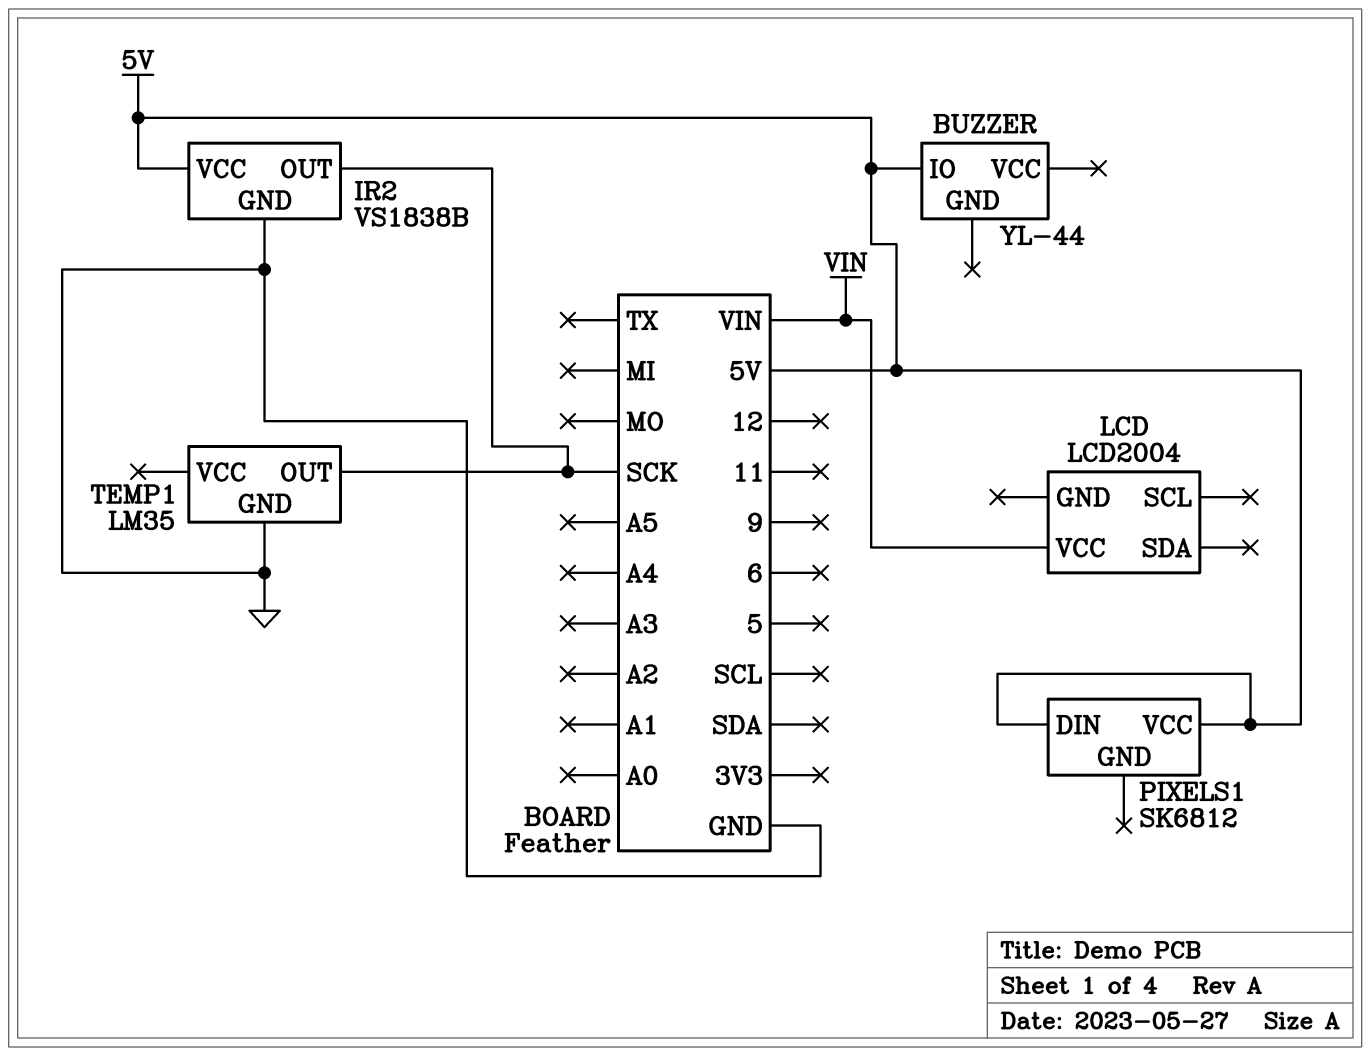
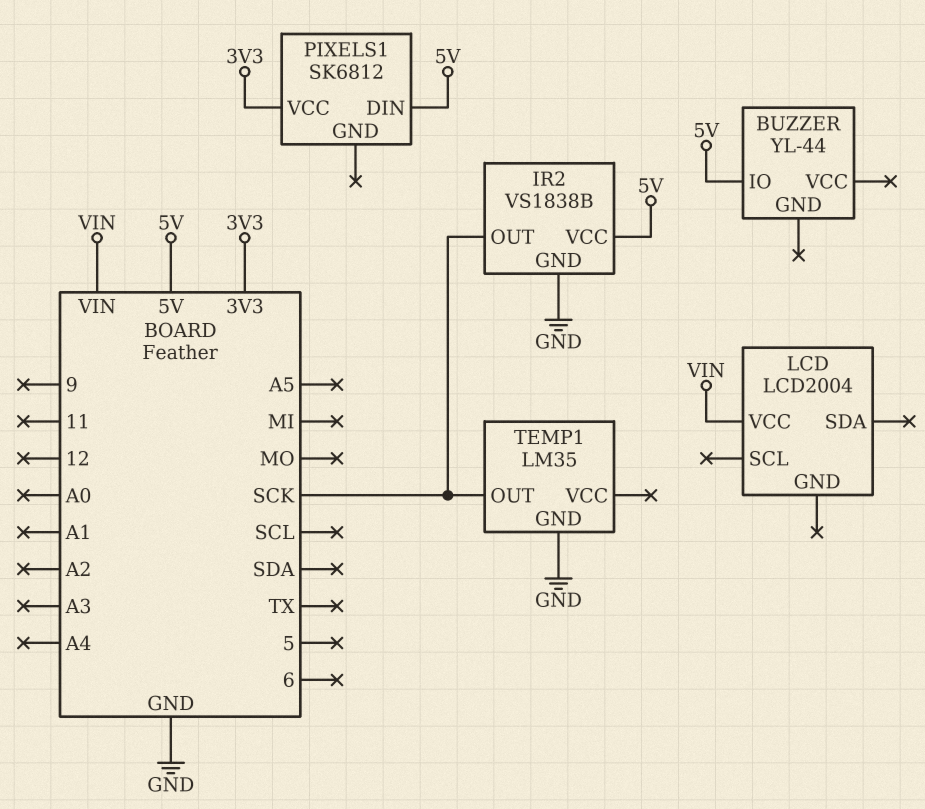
PIXELS1 pin VCC: 5V -> 3V3

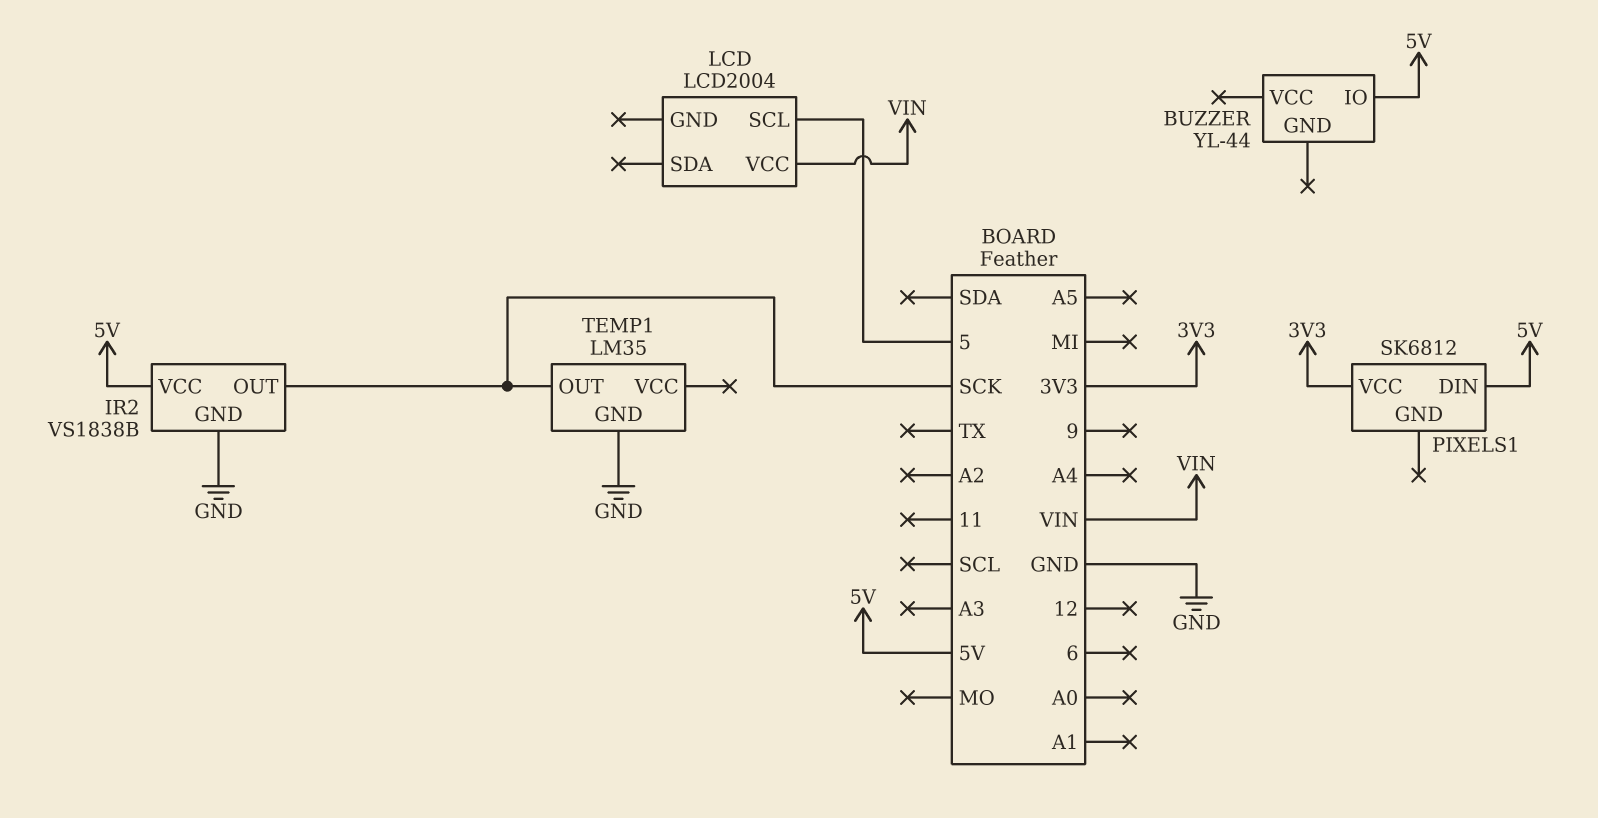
LCD pin SCL: none -> 5

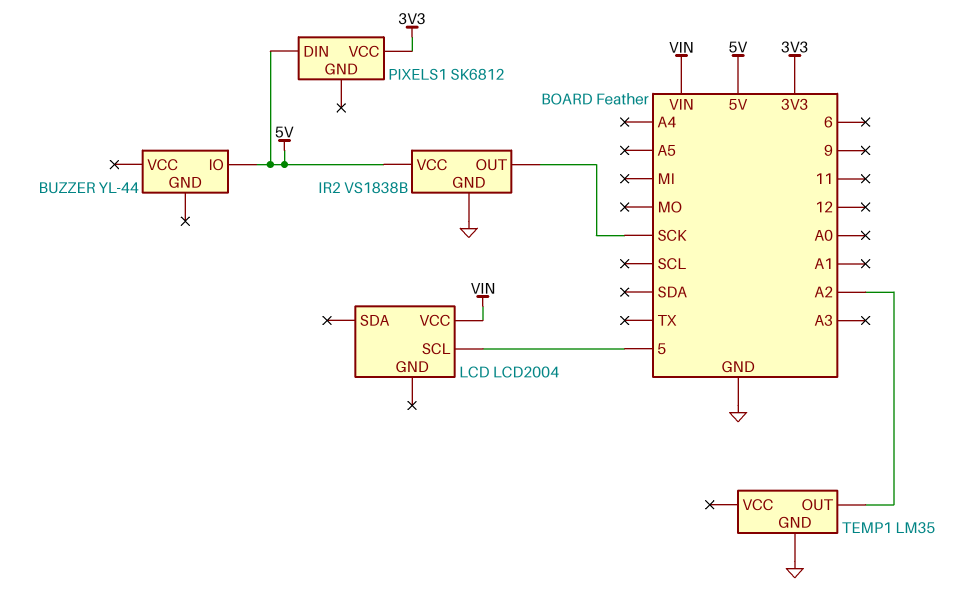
TEMP1 pin OUT: SCK -> A2

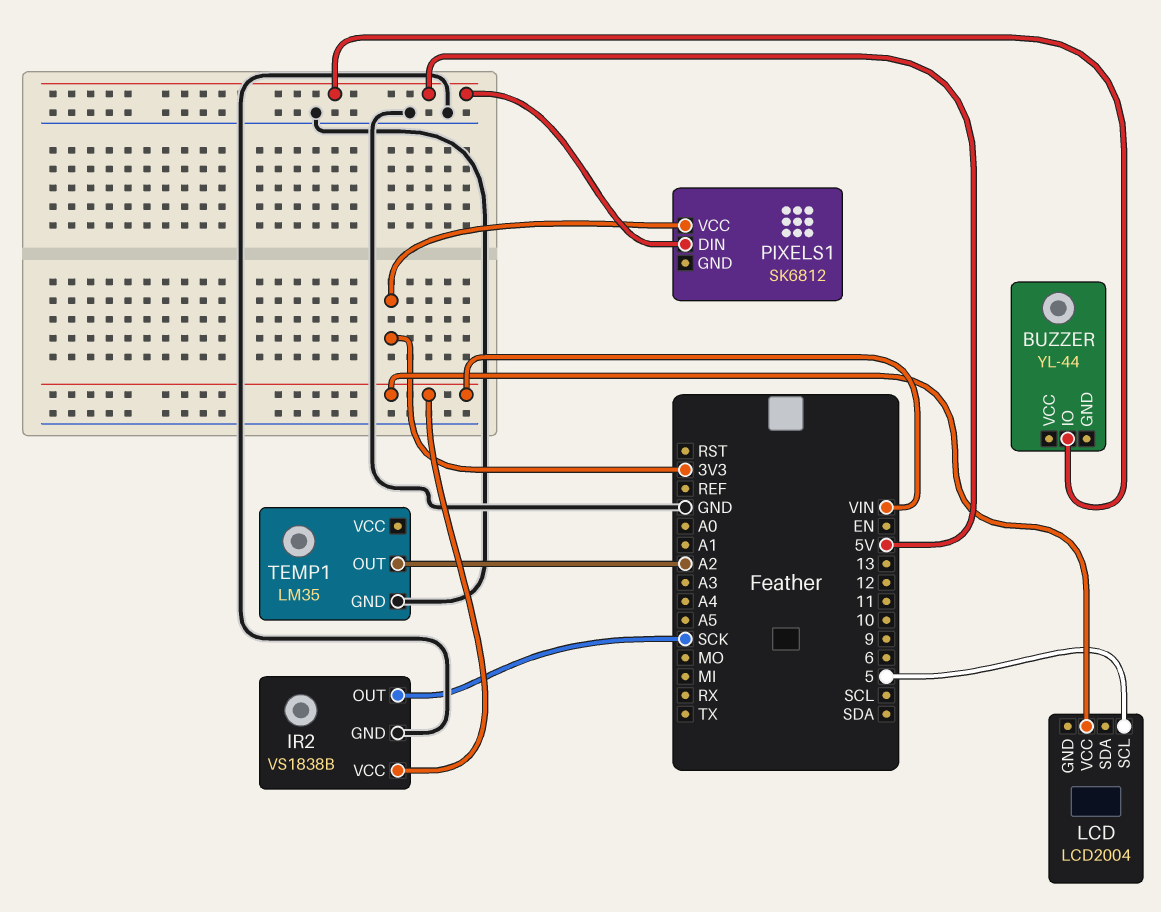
IR2 pin VCC: 5V -> VIN

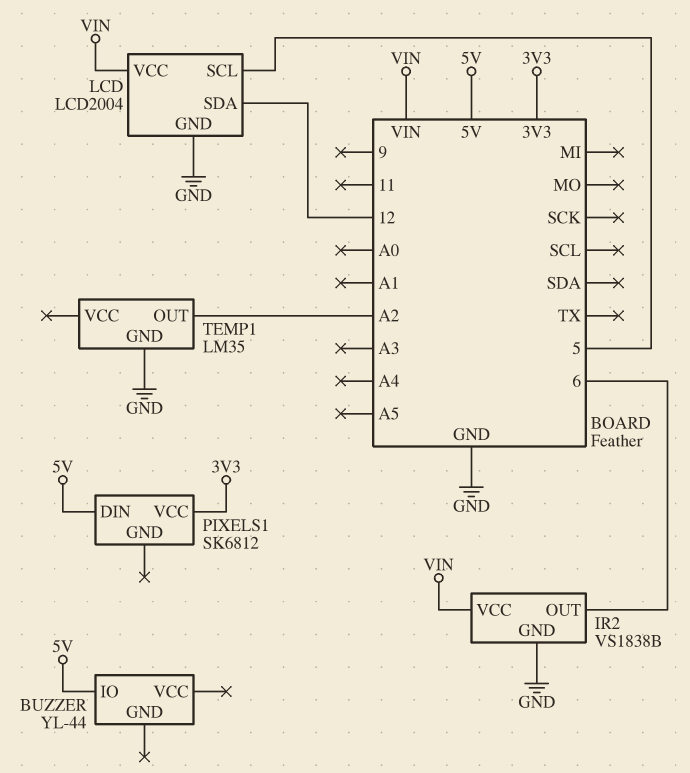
IR2 pin OUT: SCK -> 6
LCD pin GND: none -> GND
LCD pin SDA: none -> 12

